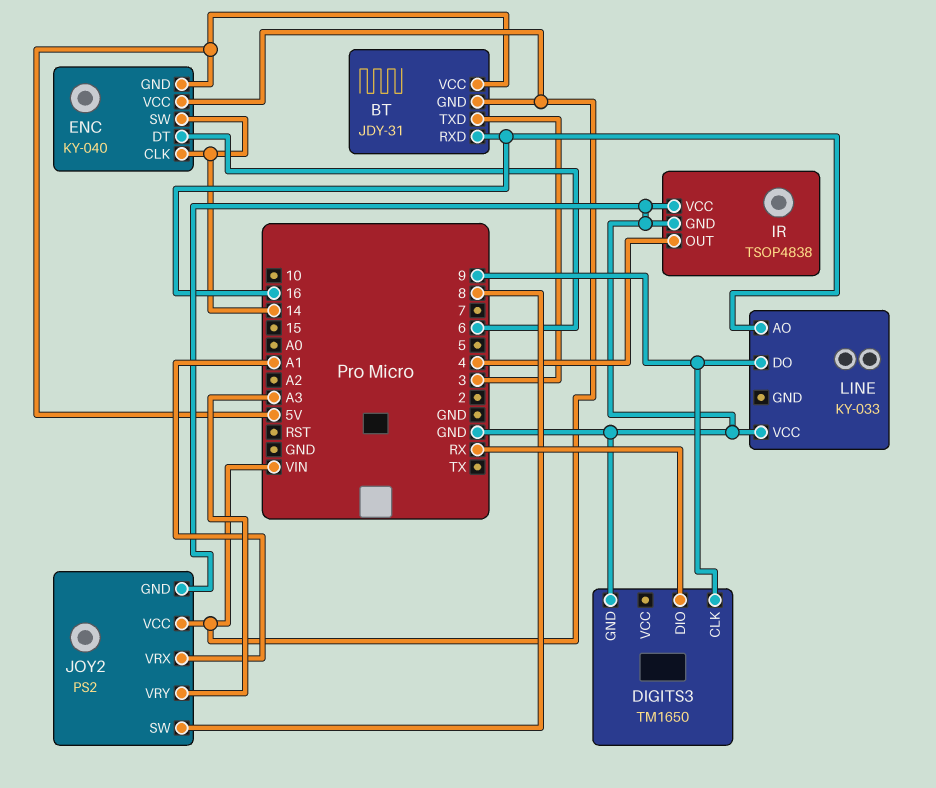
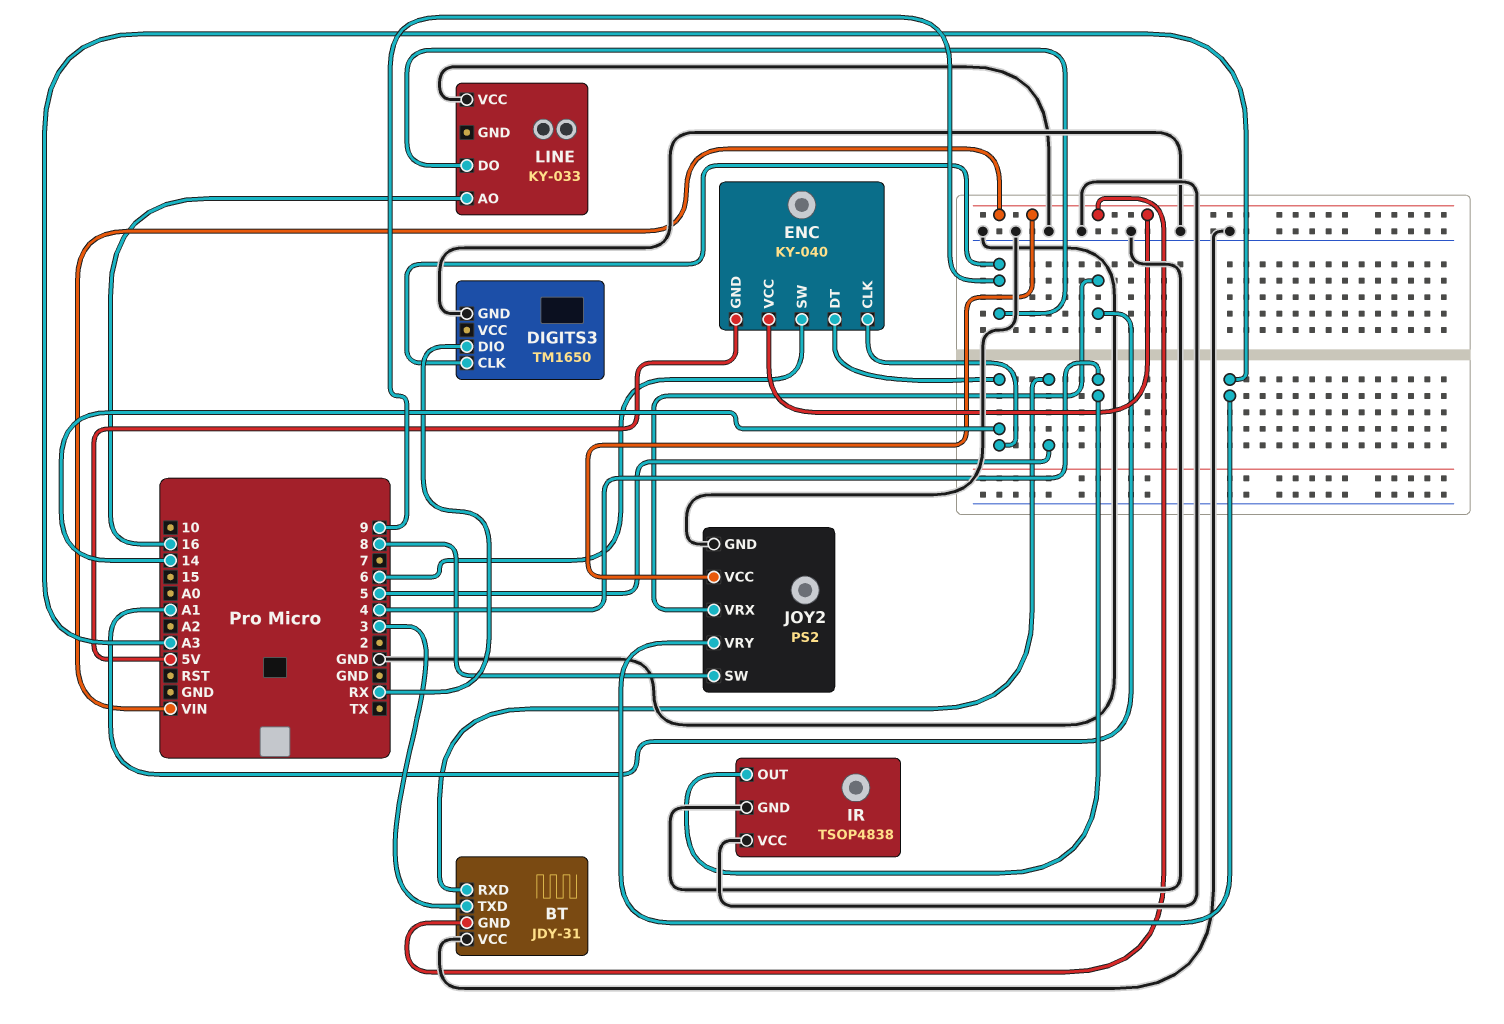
BT pin RXD: 16 -> 5
BT pin VCC: 5V -> GND
ENC pin DT: 6 -> 14
ENC pin SW: 14 -> 6

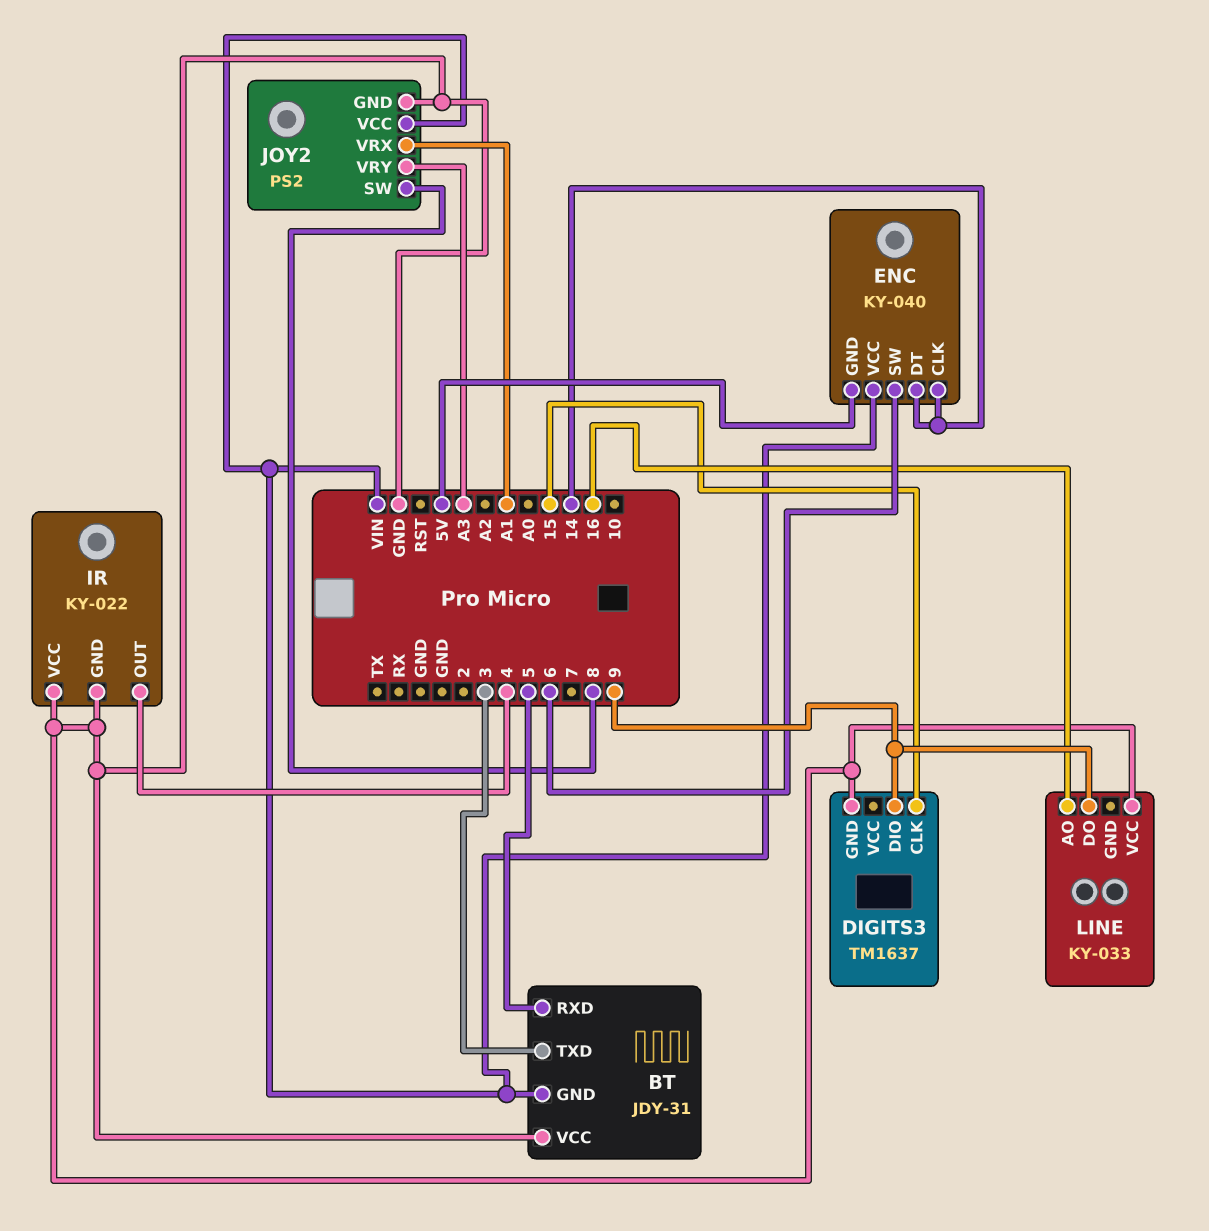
DIGITS3: TM1650 -> TM1637
DIGITS3 pin CLK: 9 -> 15
DIGITS3 pin DIO: RX -> 9
IR: TSOP4838 -> KY-022

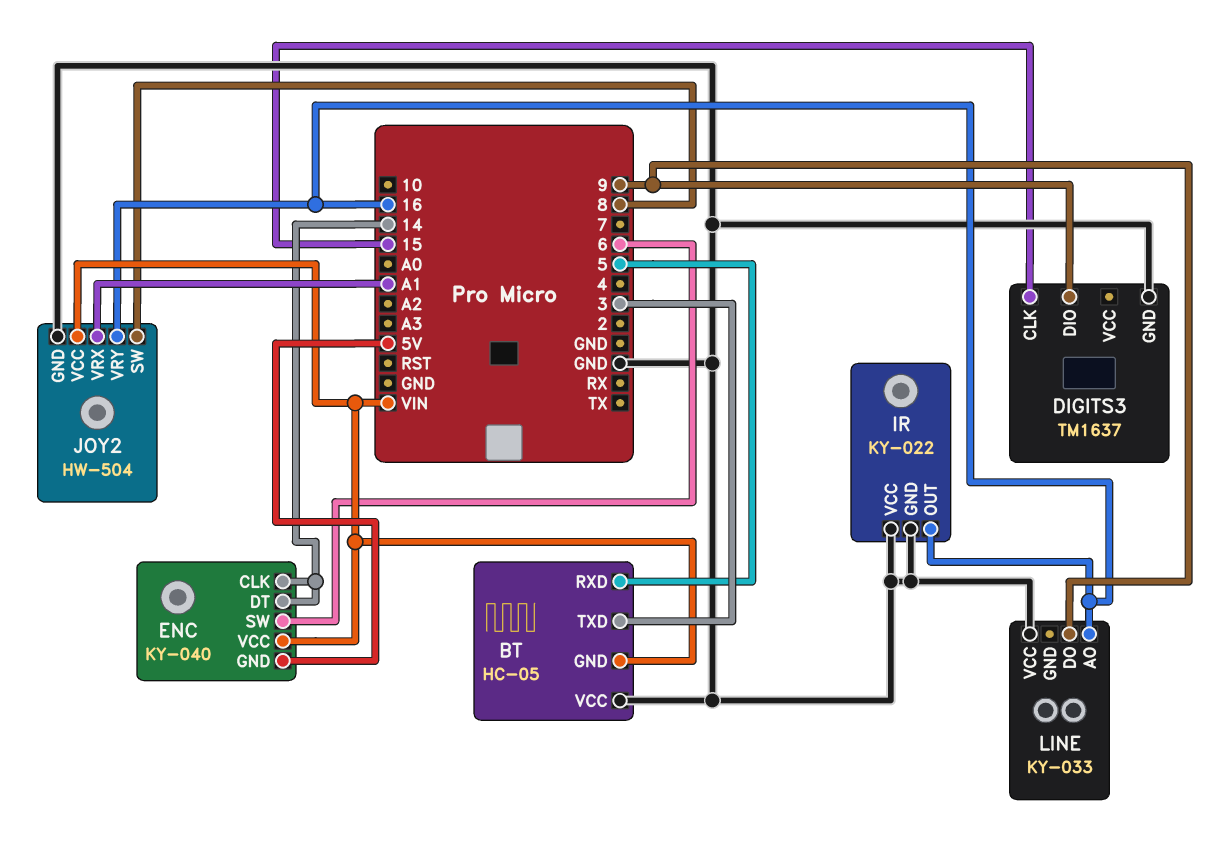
BT: JDY-31 -> HC-05
IR pin OUT: 4 -> 16
JOY2: PS2 -> HW-504
JOY2 pin VRY: A3 -> 16

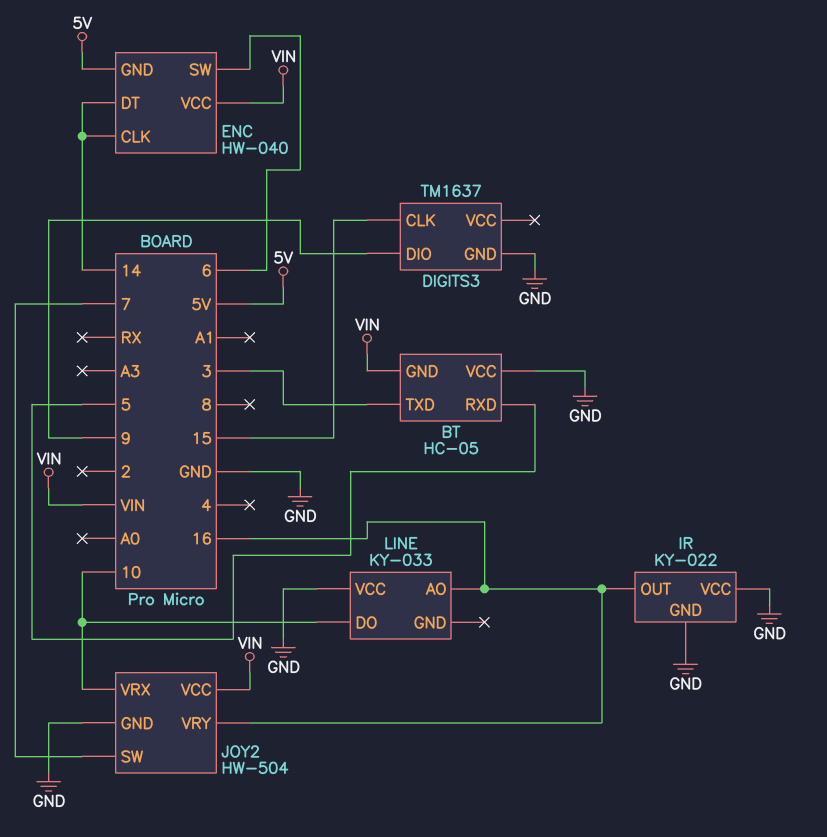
ENC: KY-040 -> HW-040
JOY2 pin SW: 8 -> 7
JOY2 pin VRX: A1 -> 10
LINE pin DO: 9 -> 10

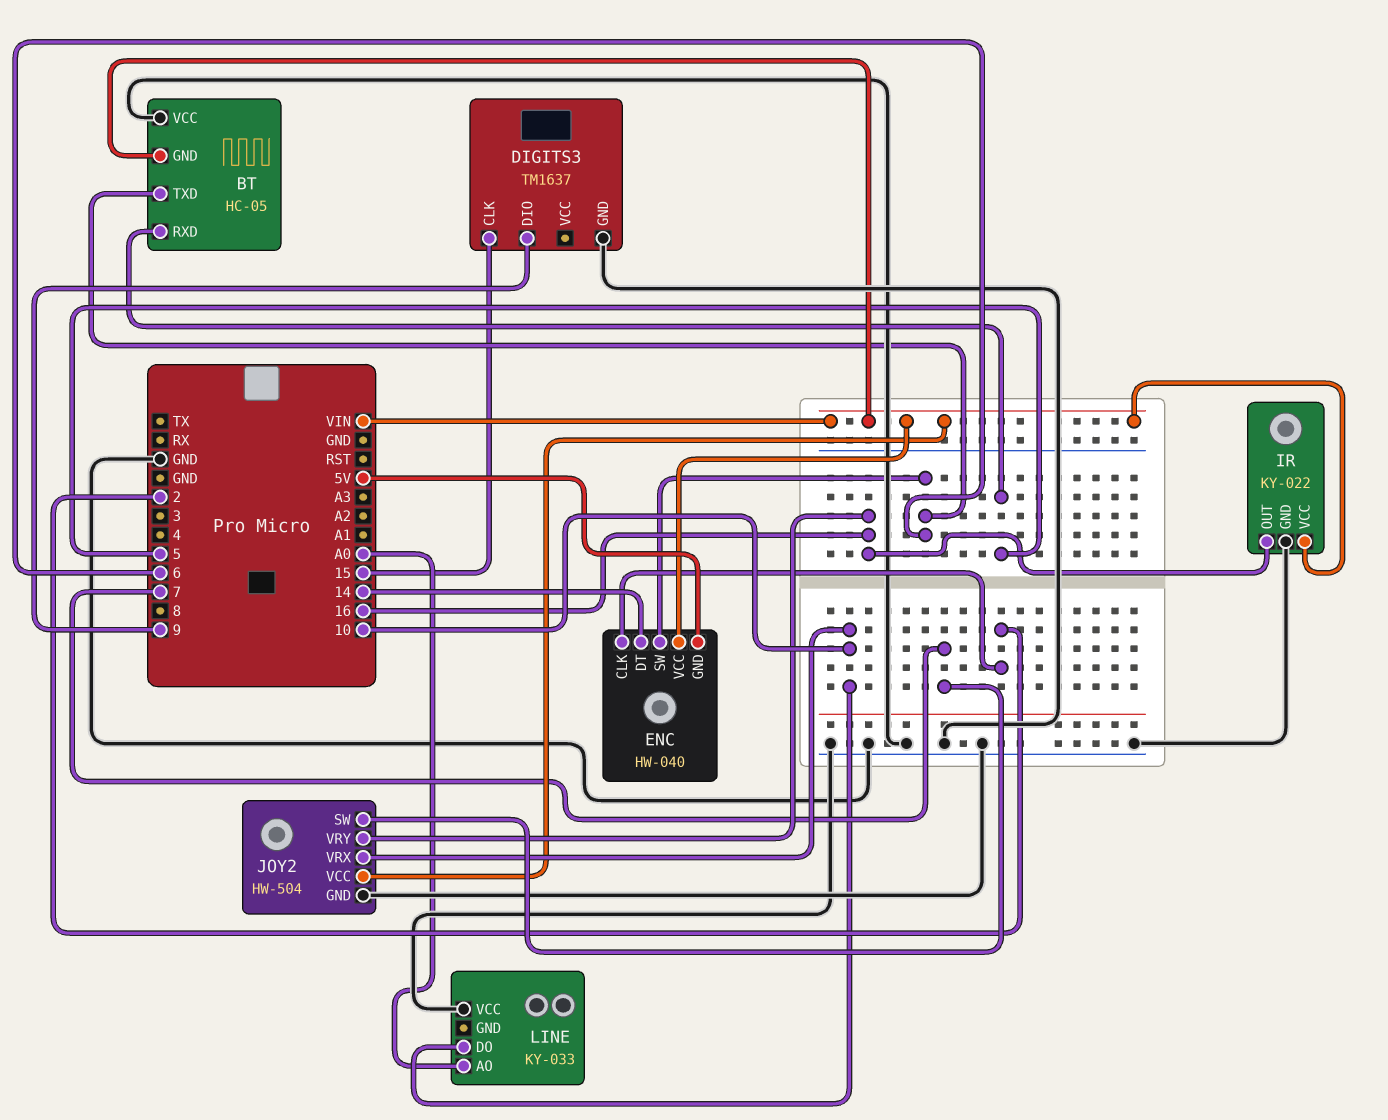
BT pin TXD: 3 -> 6
ENC pin CLK: 14 -> 2
IR pin VCC: GND -> VIN
LINE pin AO: 16 -> A0

